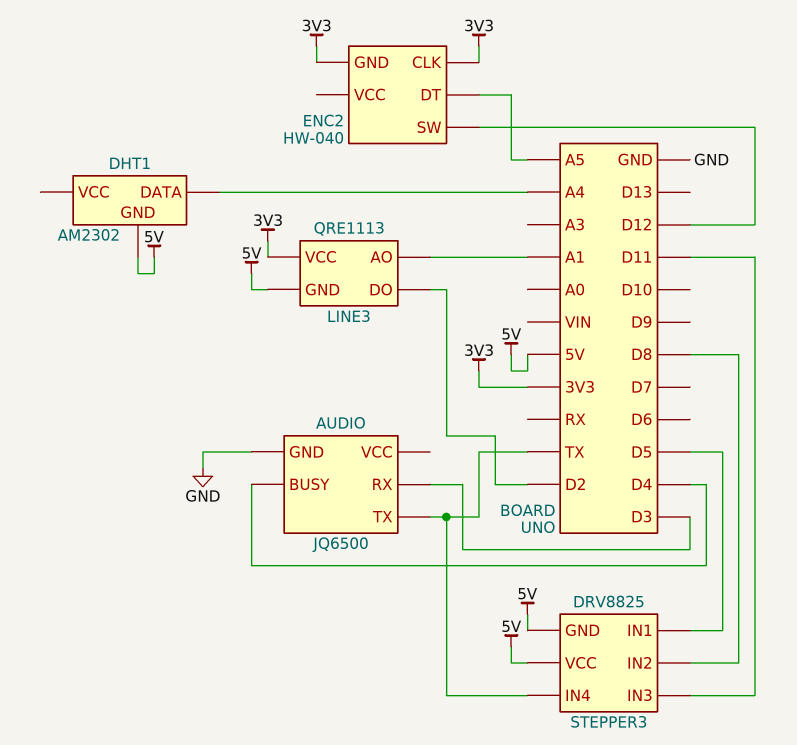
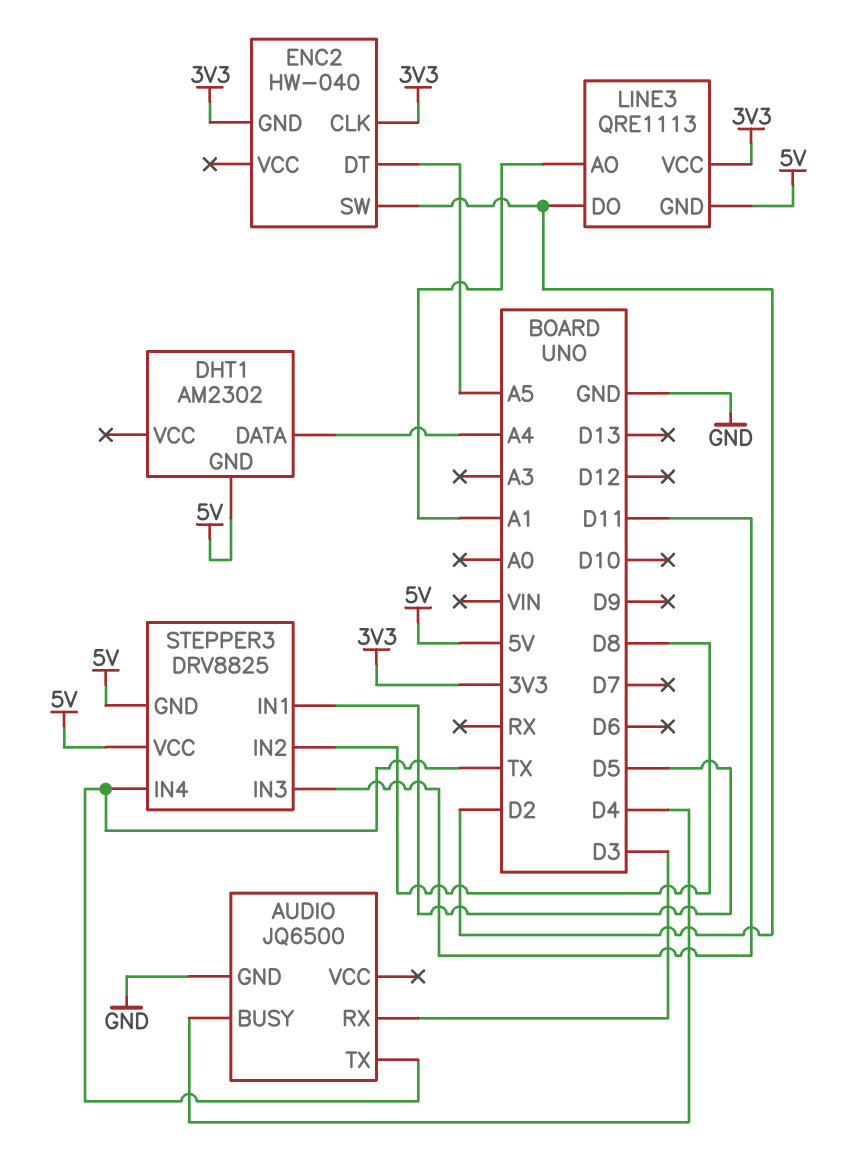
ENC2 pin SW: D12 -> D2

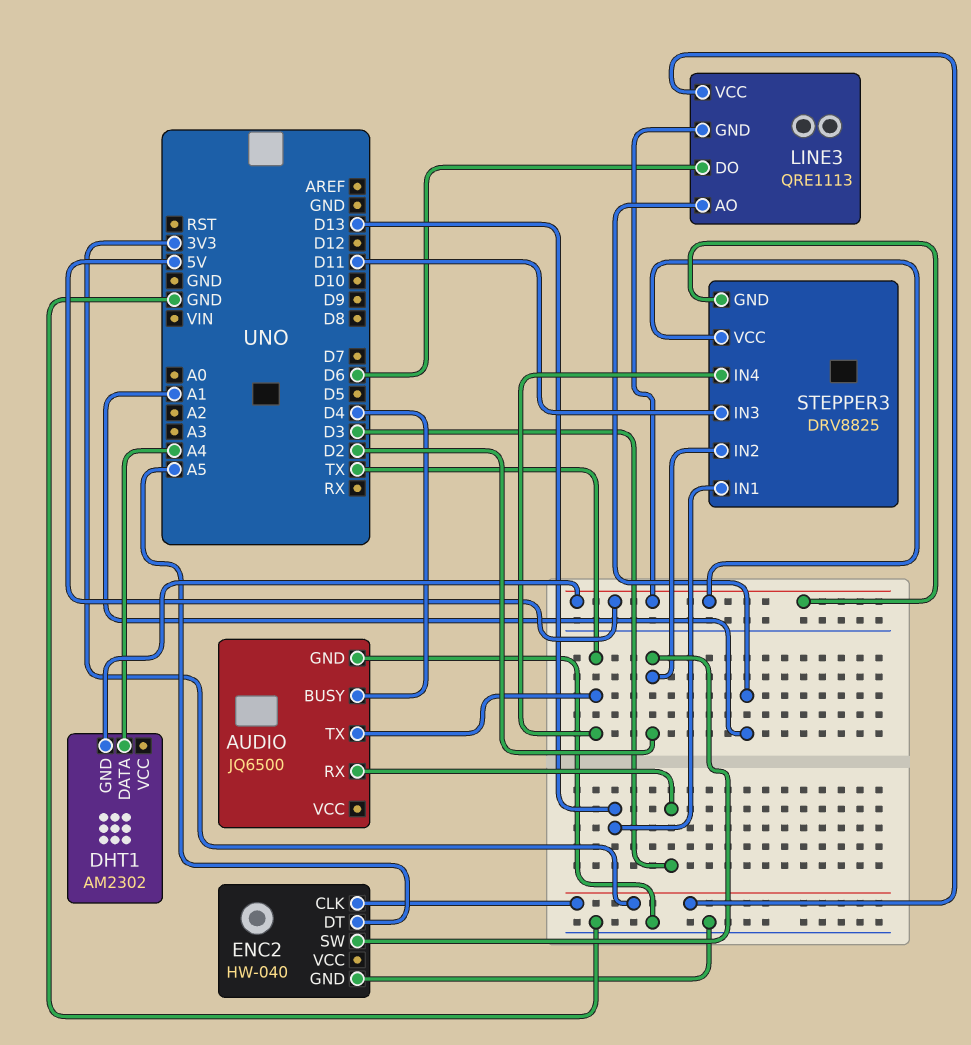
ENC2 pin GND: 3V3 -> GND
LINE3 pin DO: D2 -> D6
STEPPER3 pin IN1: D5 -> D13
STEPPER3 pin IN2: D8 -> D2

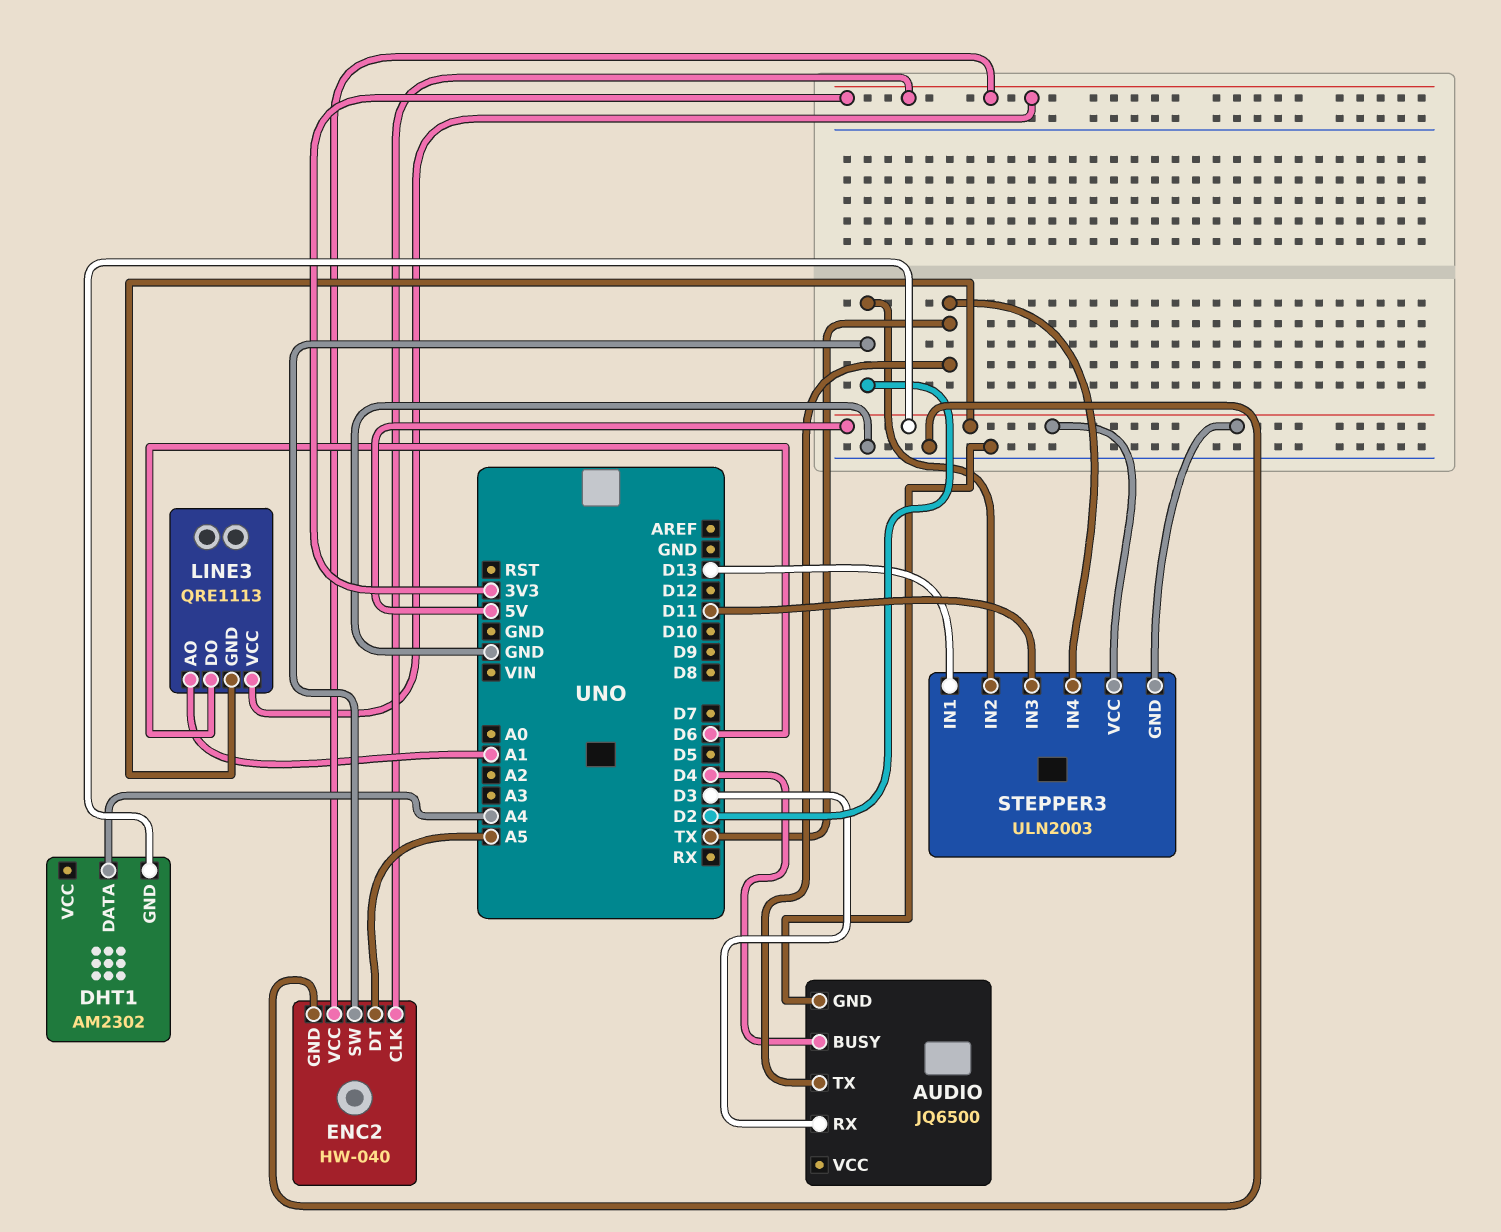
ENC2 pin VCC: none -> 3V3
STEPPER3: DRV8825 -> ULN2003

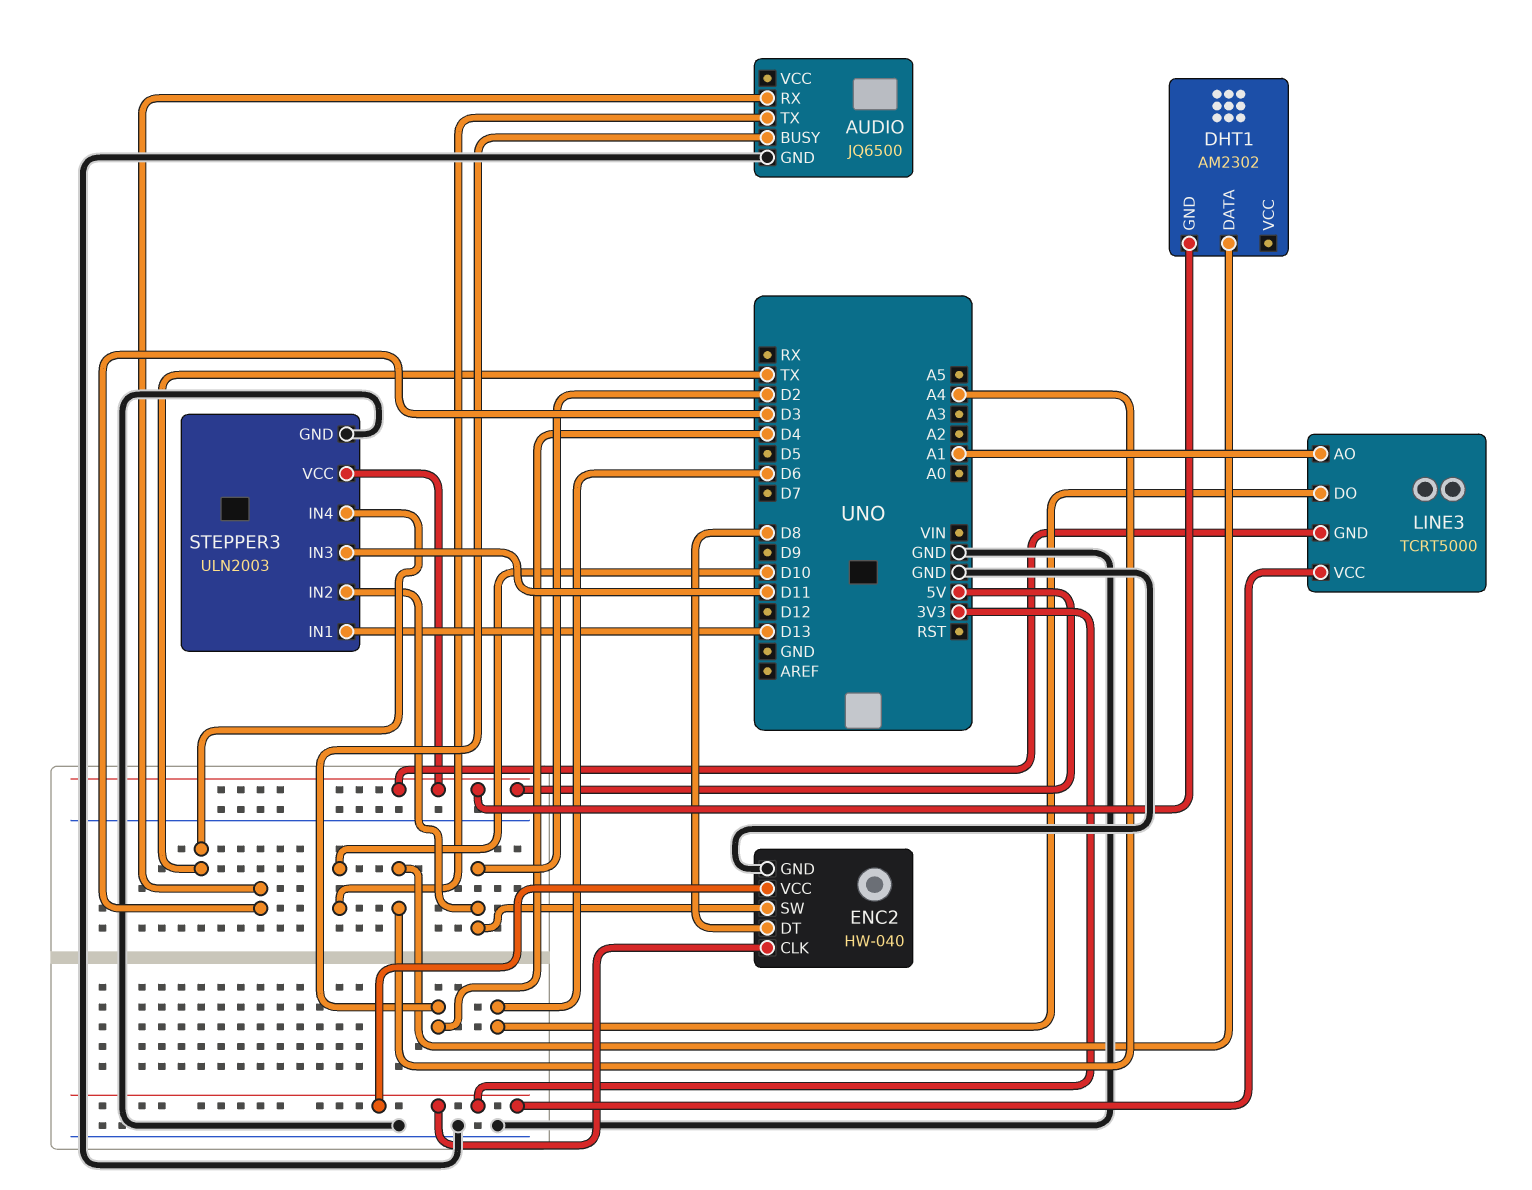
AUDIO pin TX: TX -> D10
ENC2 pin DT: A5 -> D8
LINE3: QRE1113 -> TCRT5000
STEPPER3 pin GND: 5V -> GND

